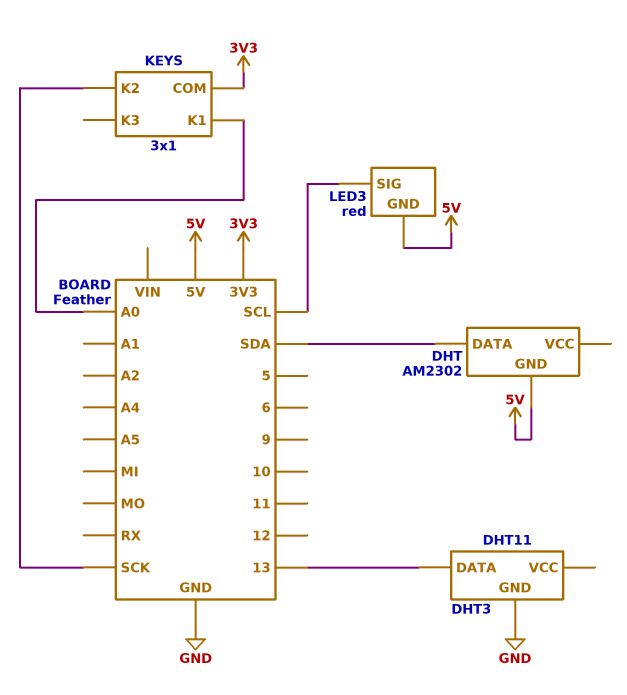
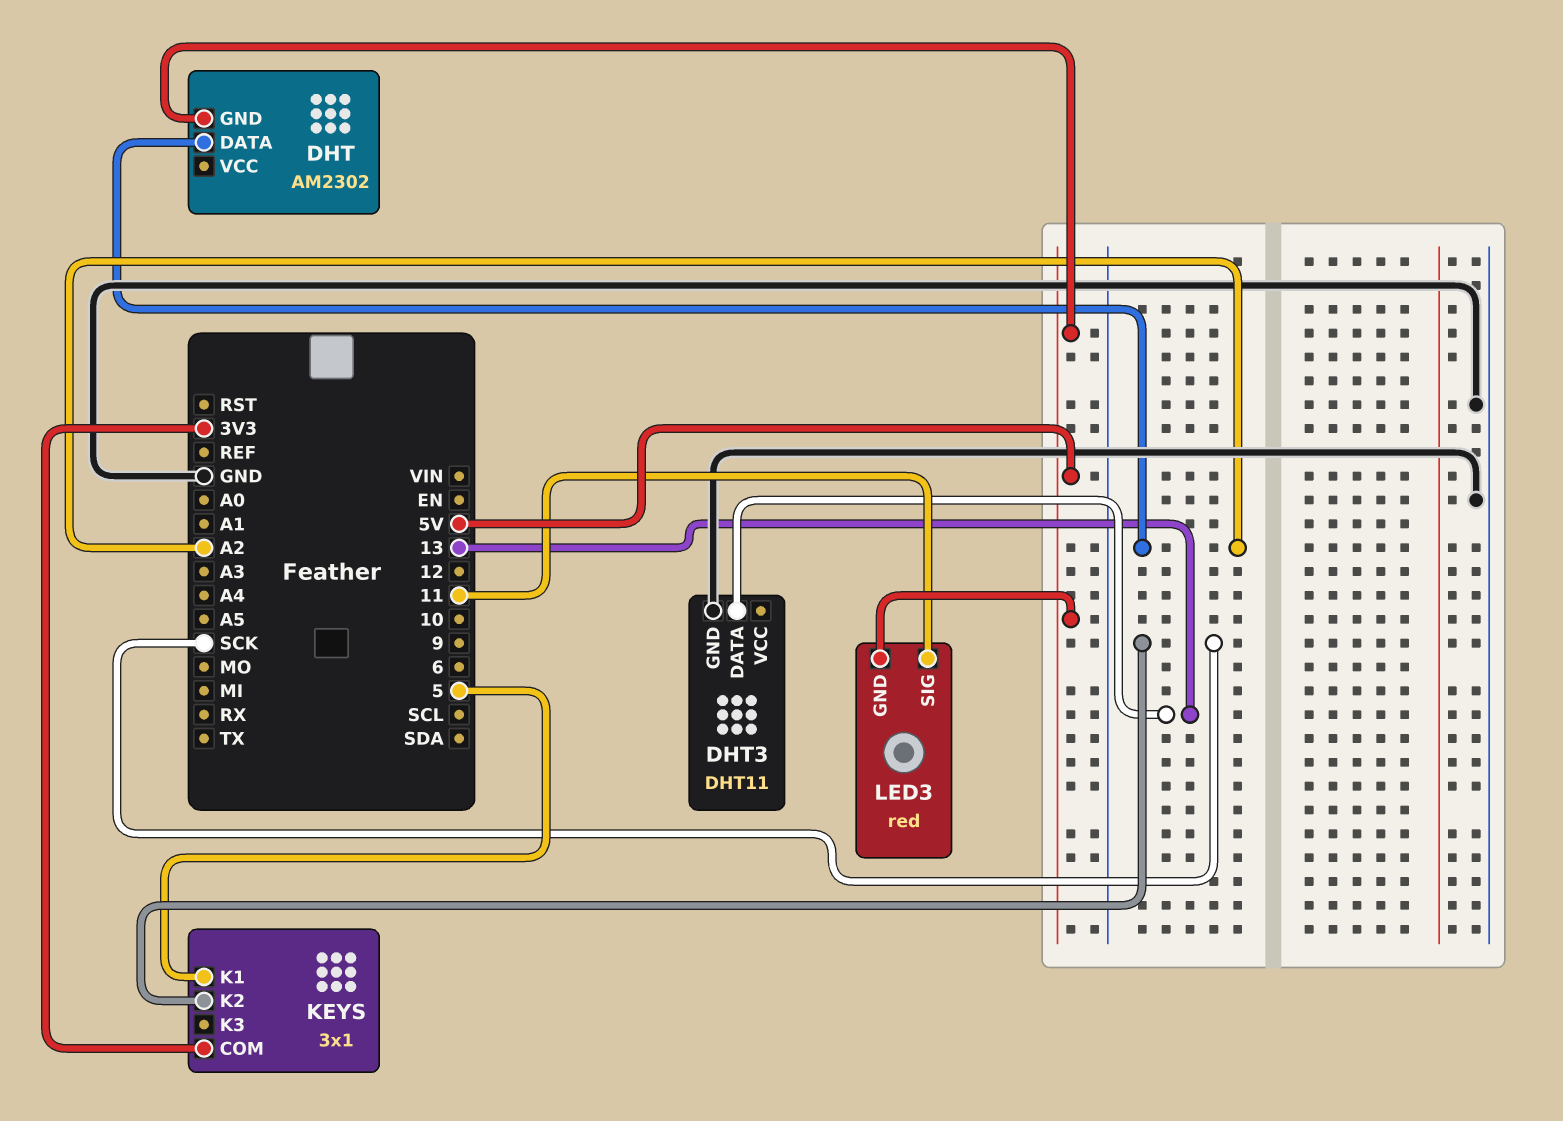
DHT pin DATA: SDA -> A2
KEYS pin K1: A0 -> 5
LED3 pin SIG: SCL -> 11

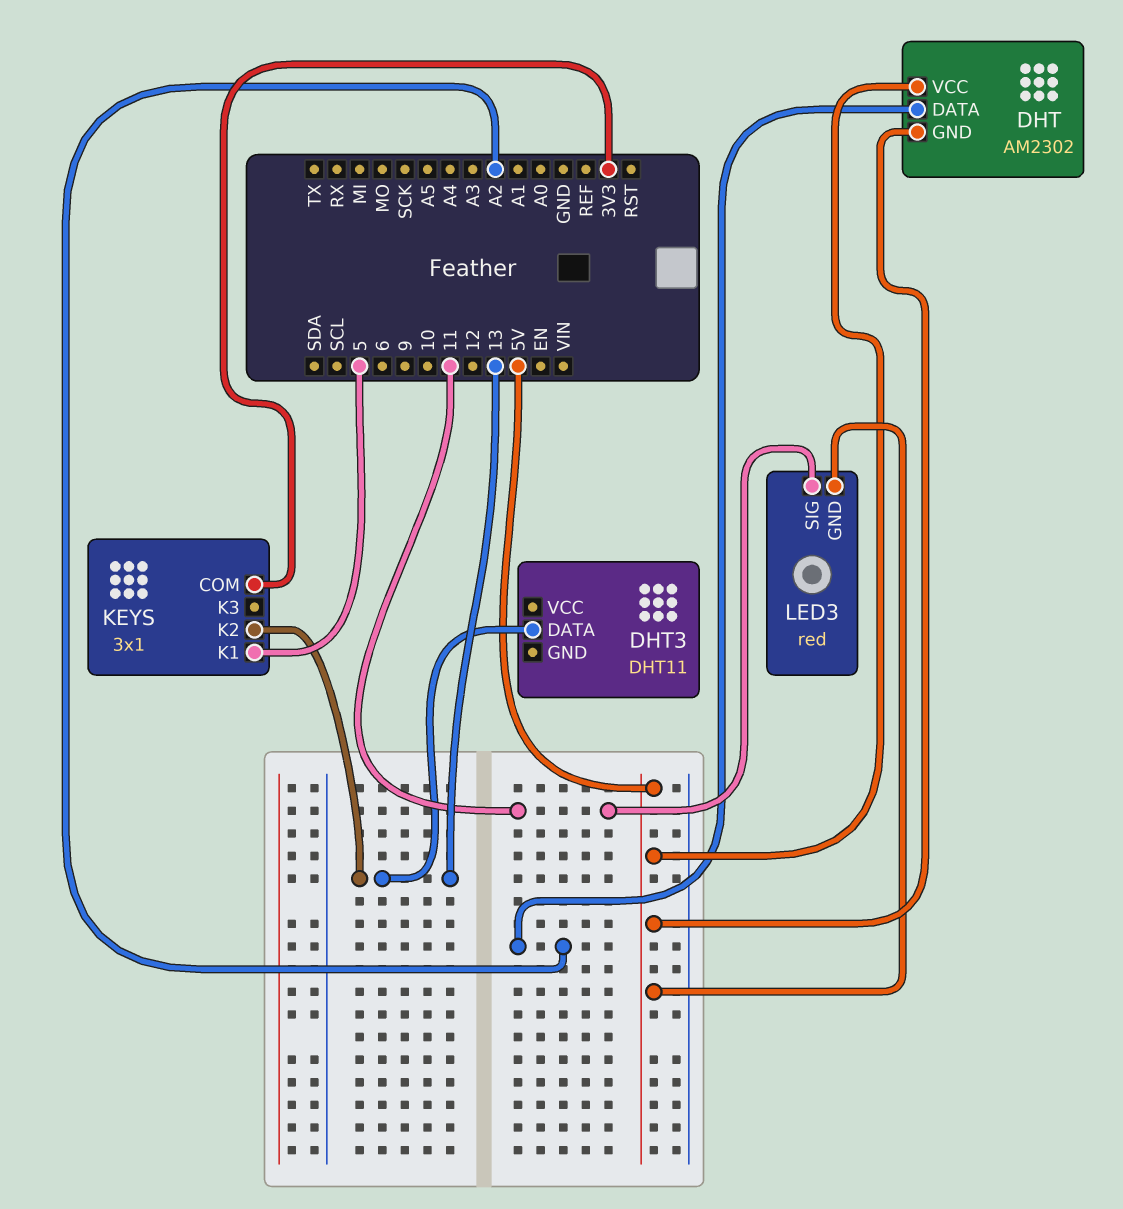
DHT pin VCC: none -> 5V
DHT3 pin GND: GND -> none
KEYS pin K2: SCK -> 13

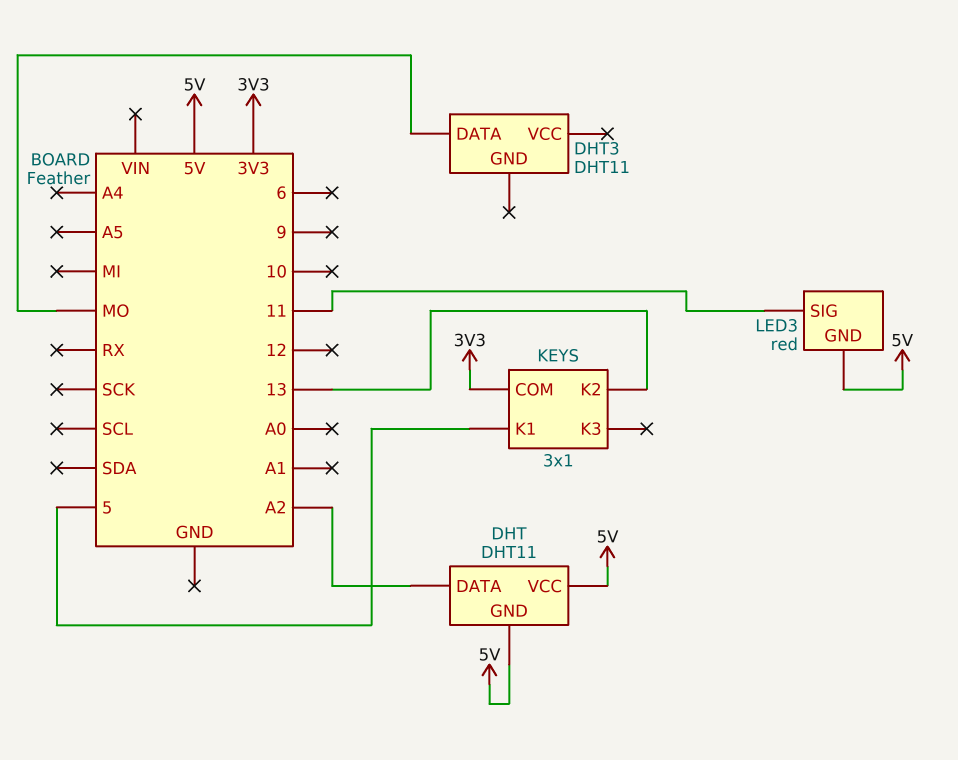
DHT: AM2302 -> DHT11
DHT3 pin DATA: 13 -> MO

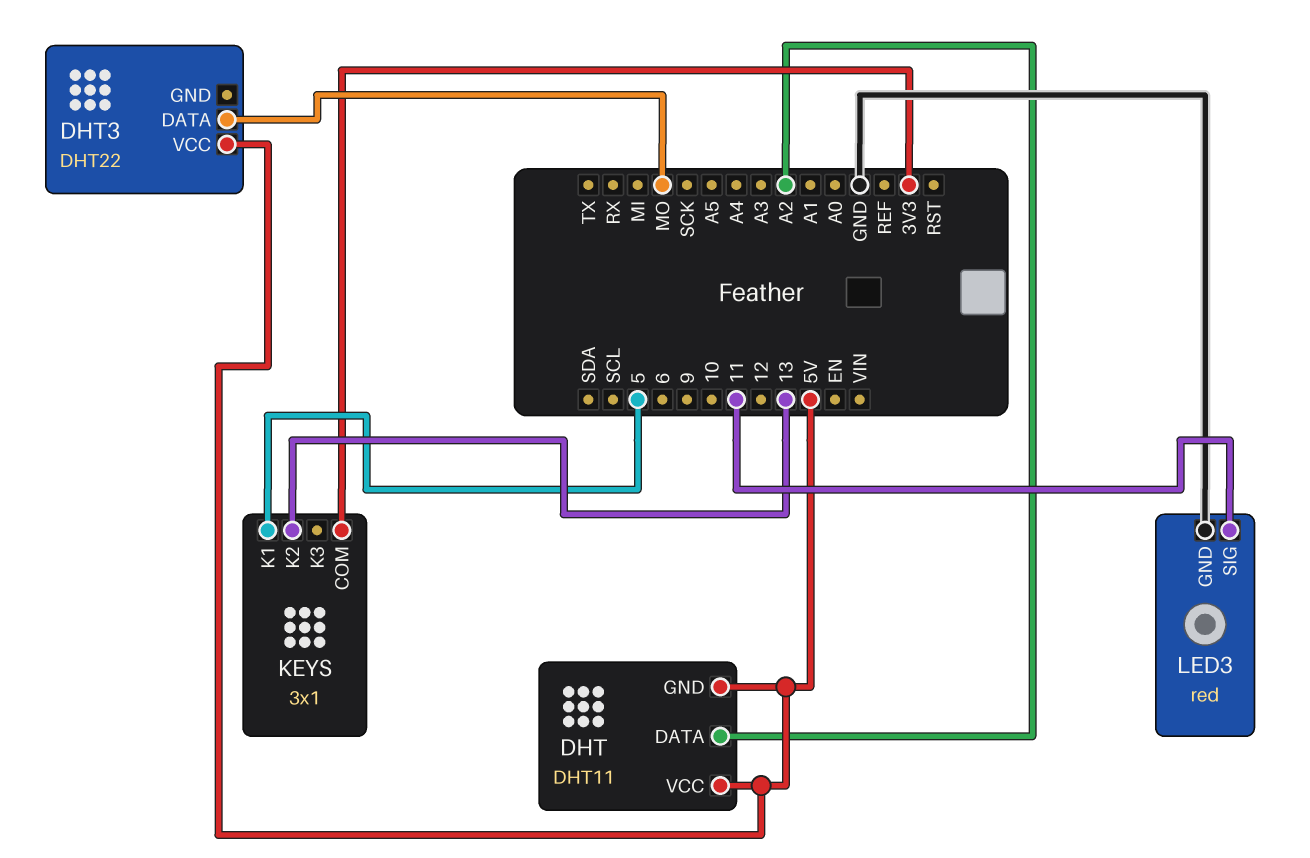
DHT3: DHT11 -> DHT22
DHT3 pin VCC: none -> 5V
LED3 pin GND: 5V -> GND

